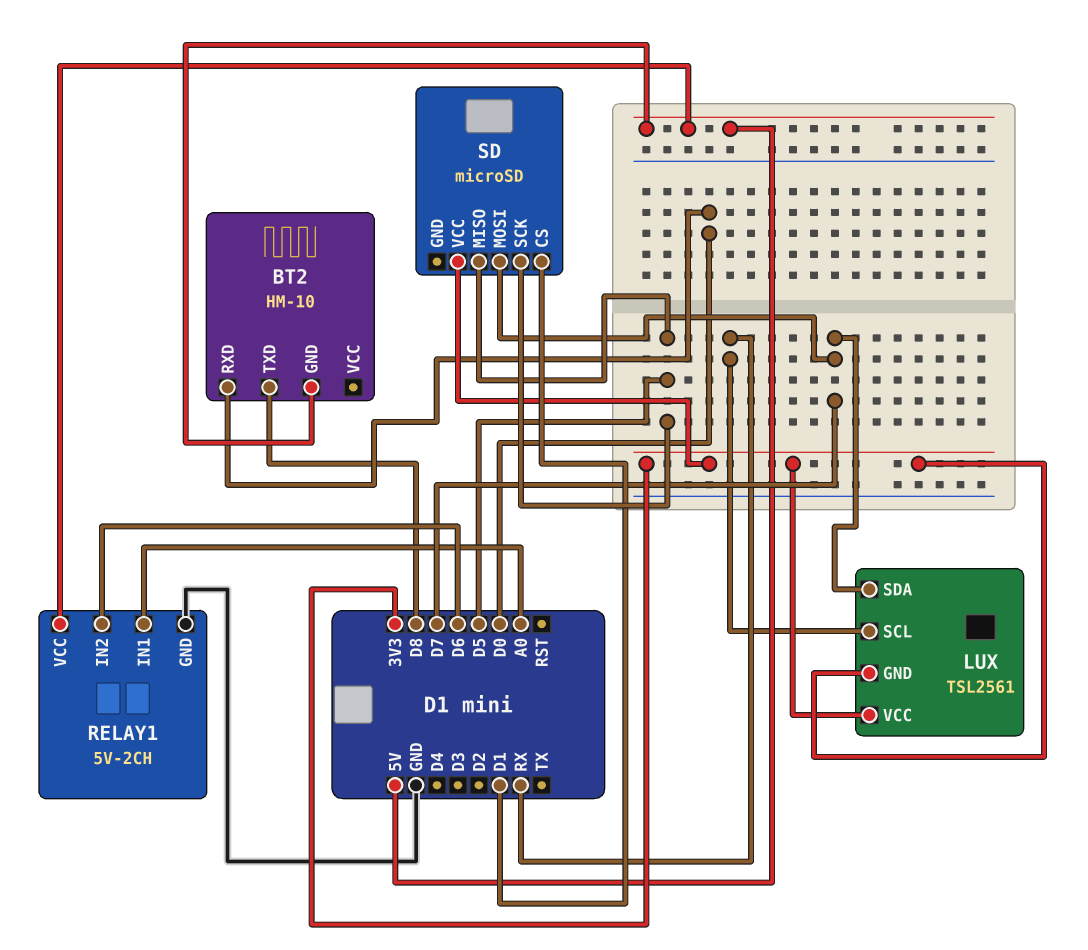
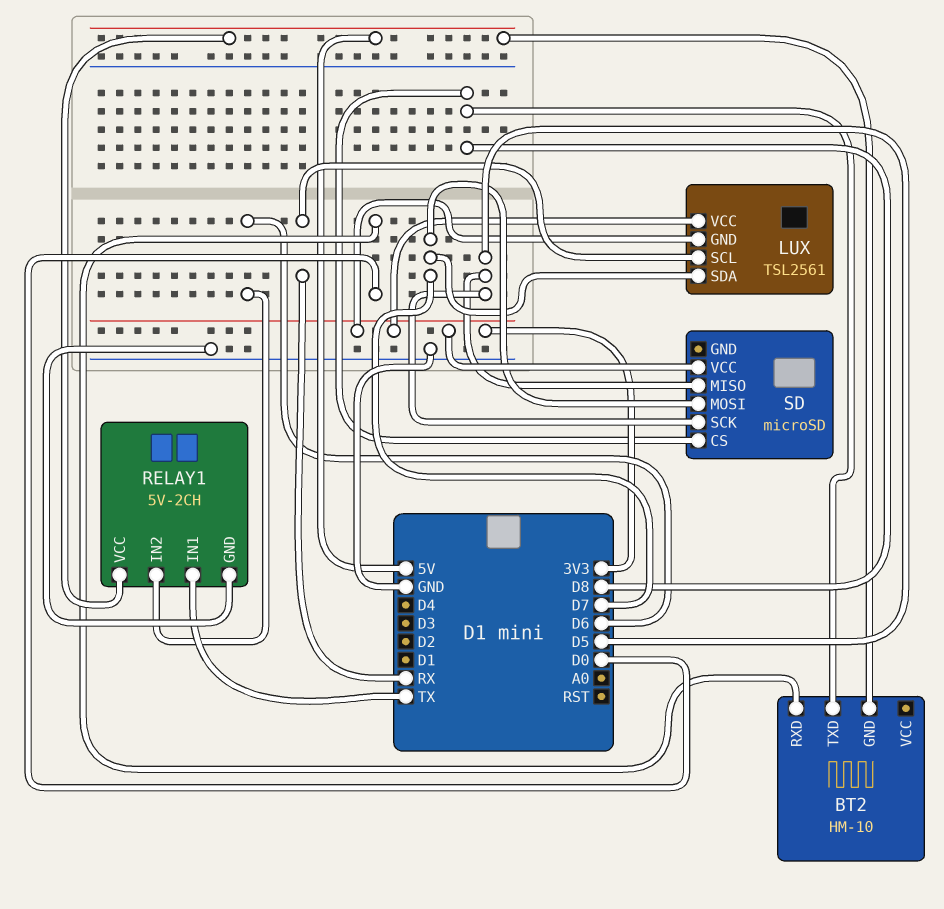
RELAY1 pin IN1: A0 -> TX
SD pin CS: D1 -> D8

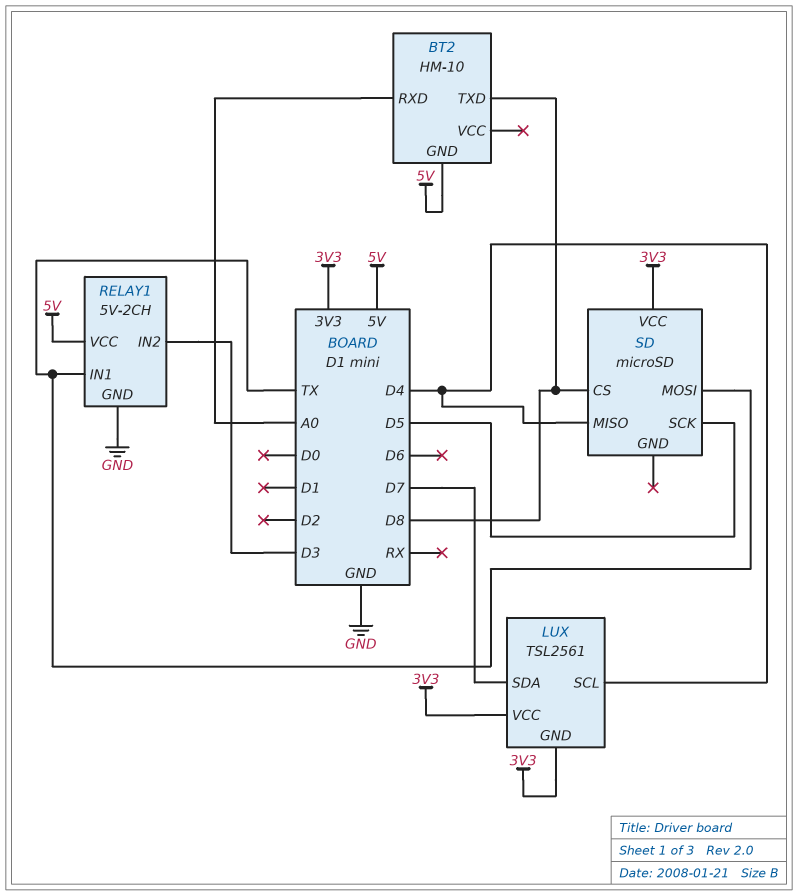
BT2 pin RXD: D0 -> A0
LUX pin SCL: RX -> D4
RELAY1 pin IN2: D6 -> D3
SD pin MISO: D5 -> D4
SD pin MOSI: D7 -> TX

